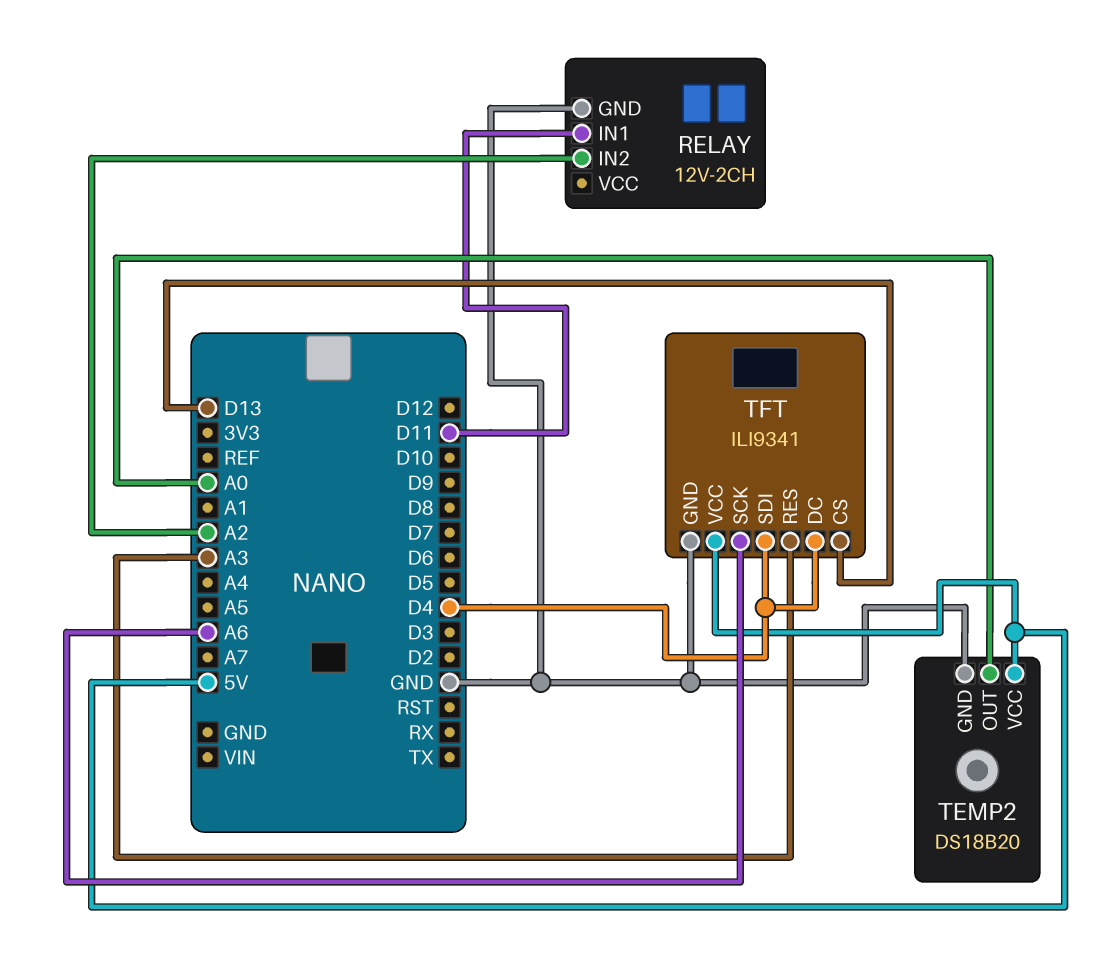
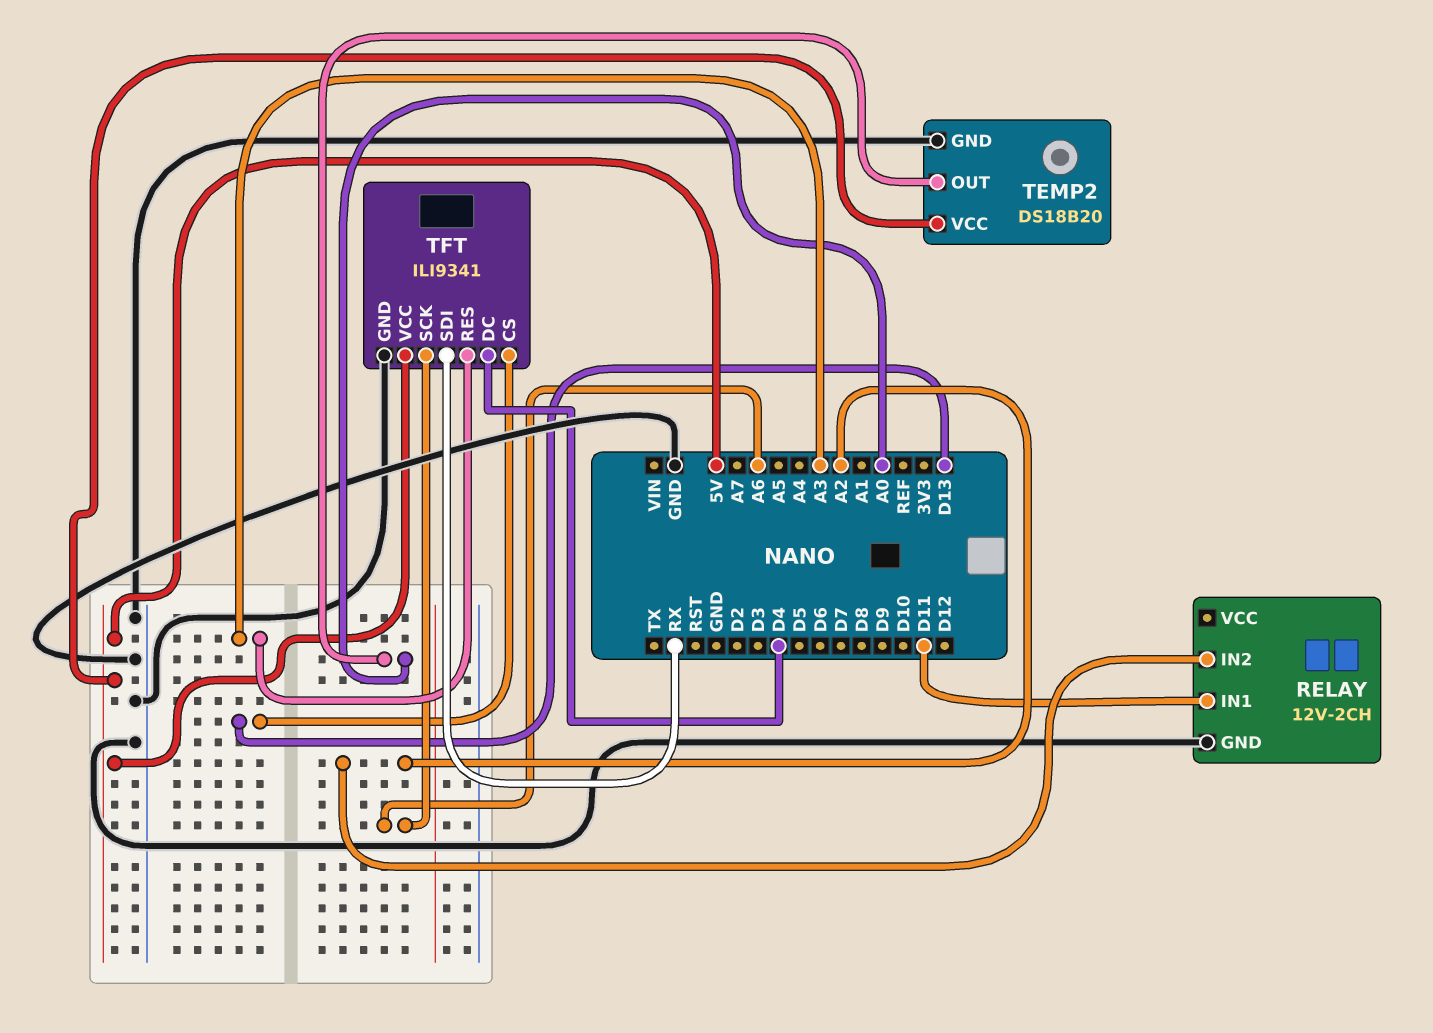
TFT pin SDI: D4 -> RX

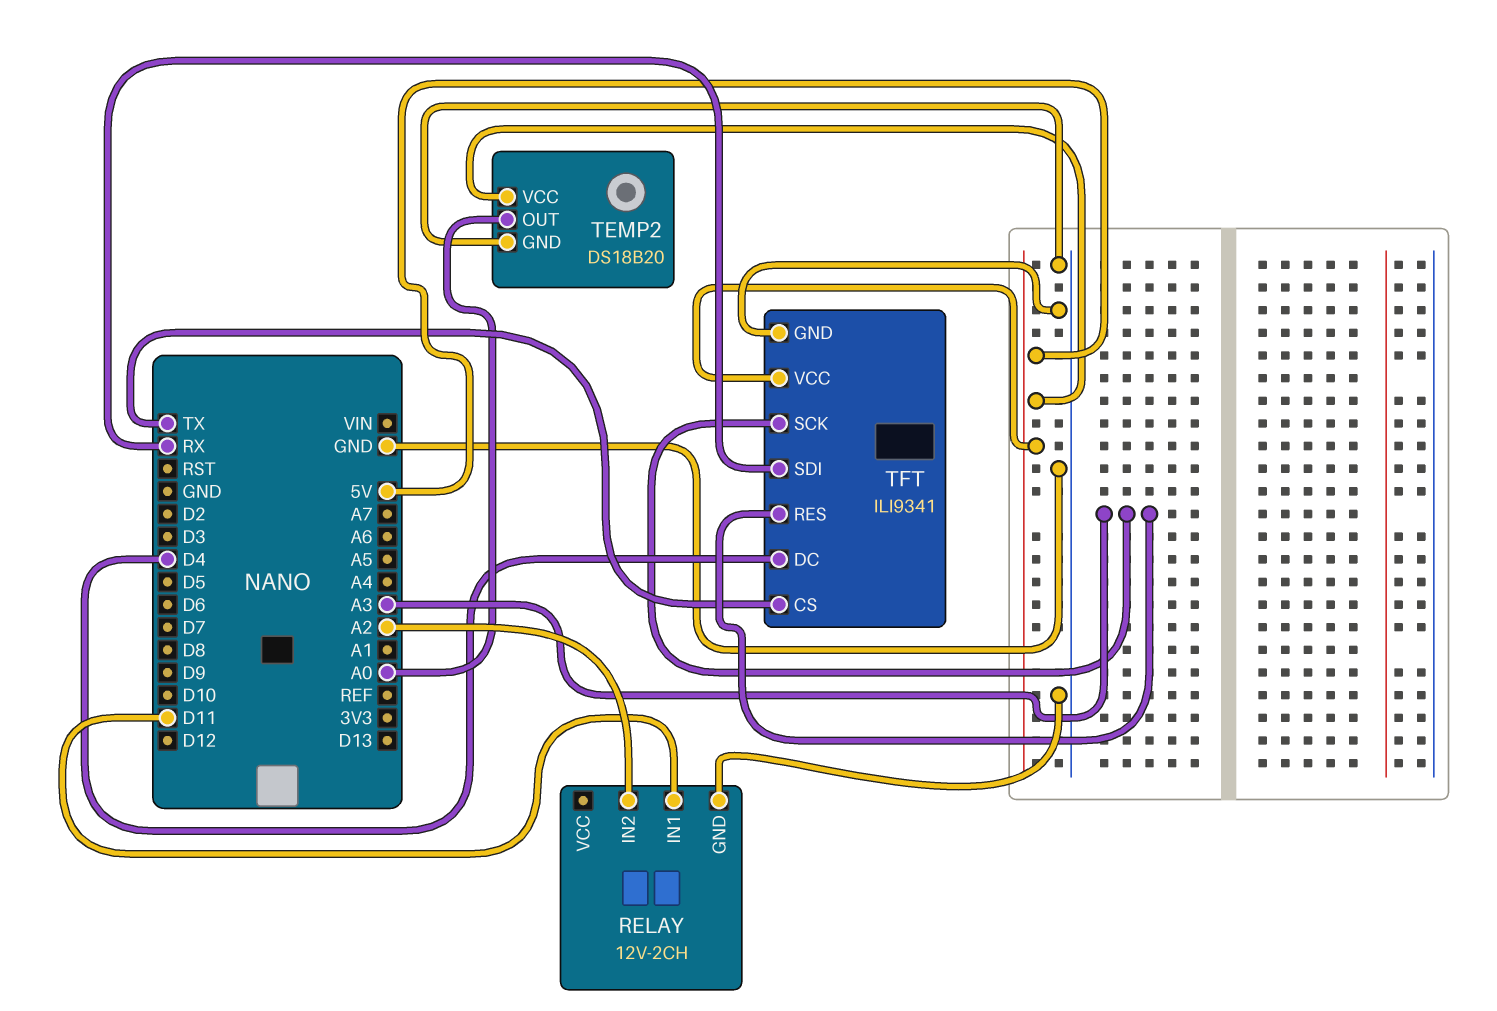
TFT pin CS: D13 -> TX
TFT pin SCK: A6 -> A3

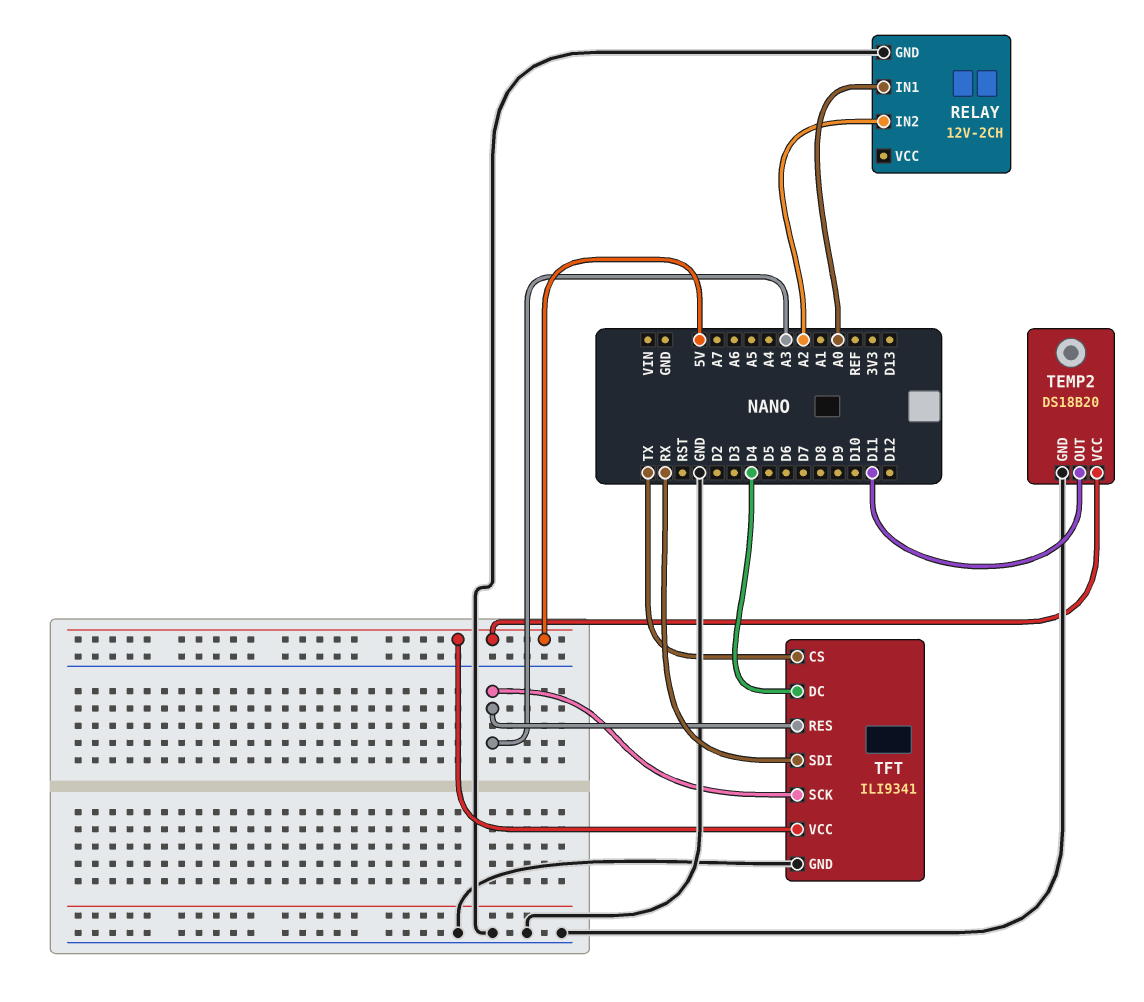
RELAY pin IN1: D11 -> A0
TEMP2 pin OUT: A0 -> D11

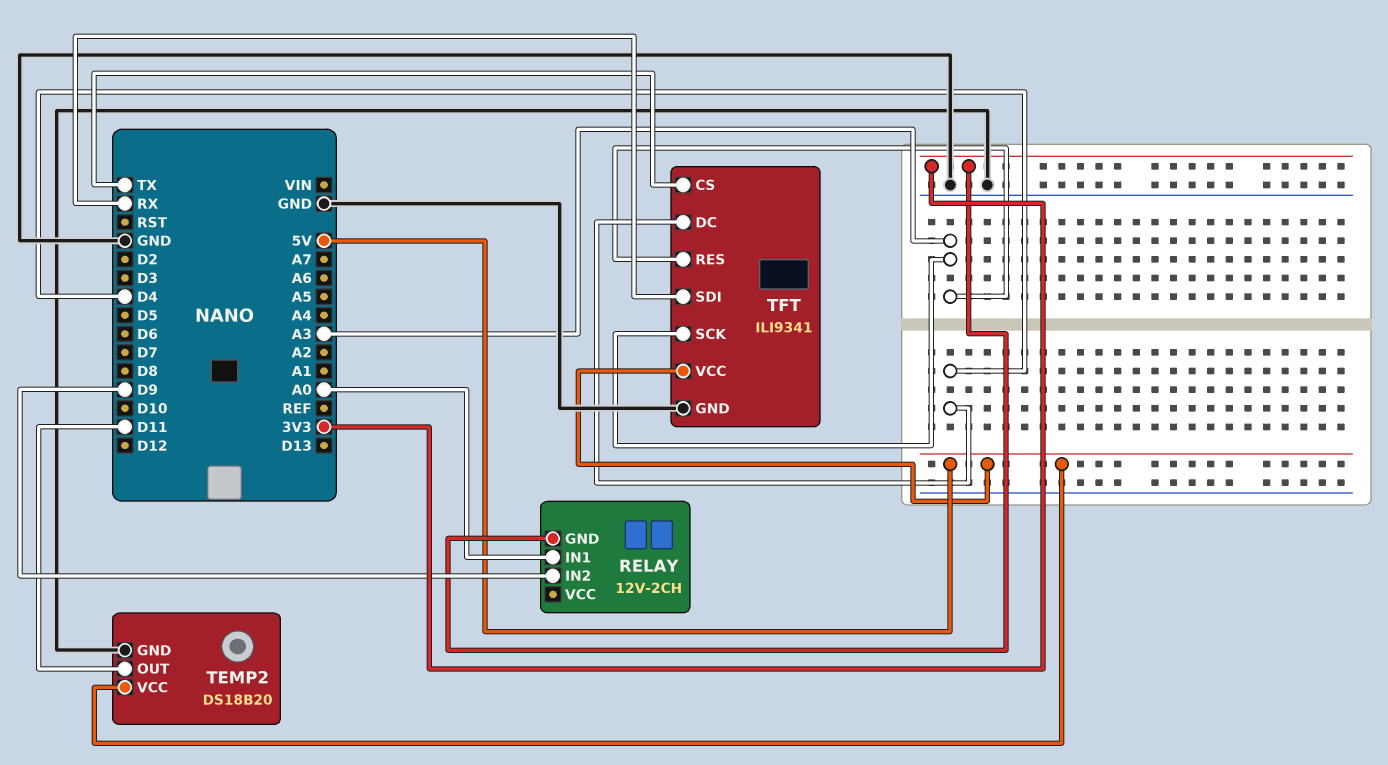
RELAY pin GND: GND -> 3V3
RELAY pin IN2: A2 -> D9

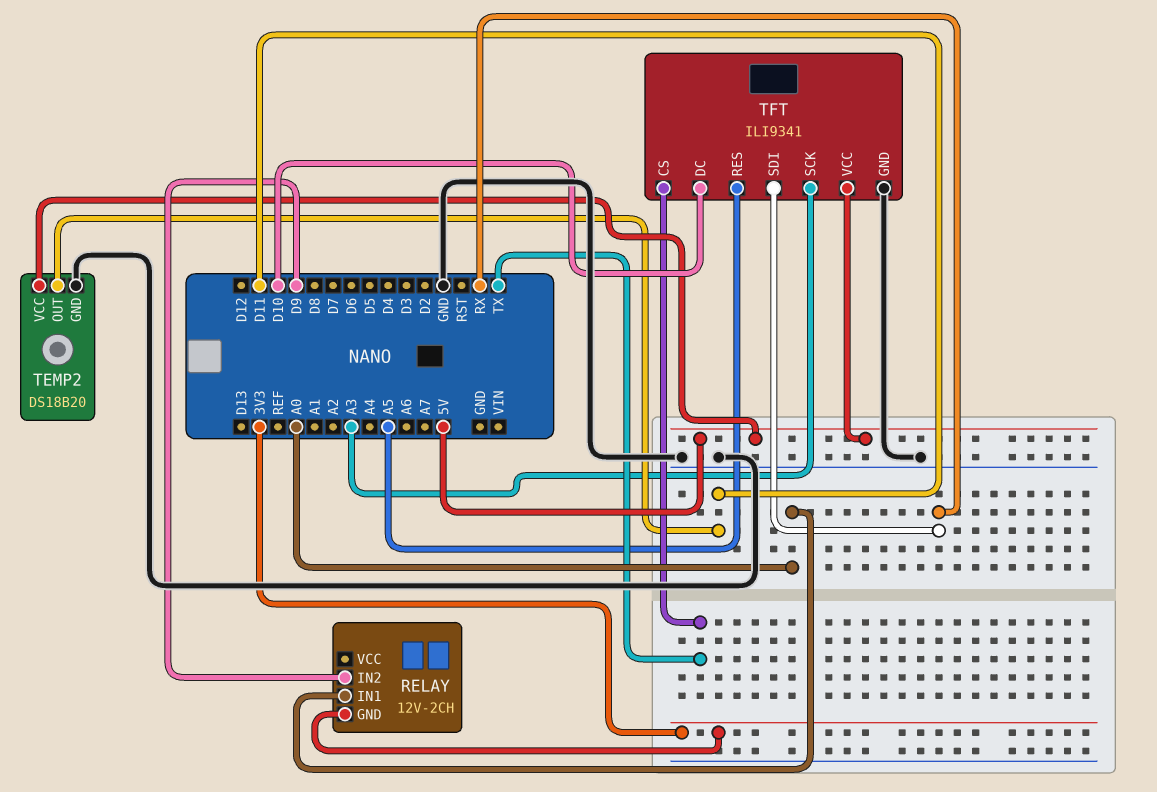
TFT pin DC: D4 -> D10
TFT pin RES: A3 -> A5

